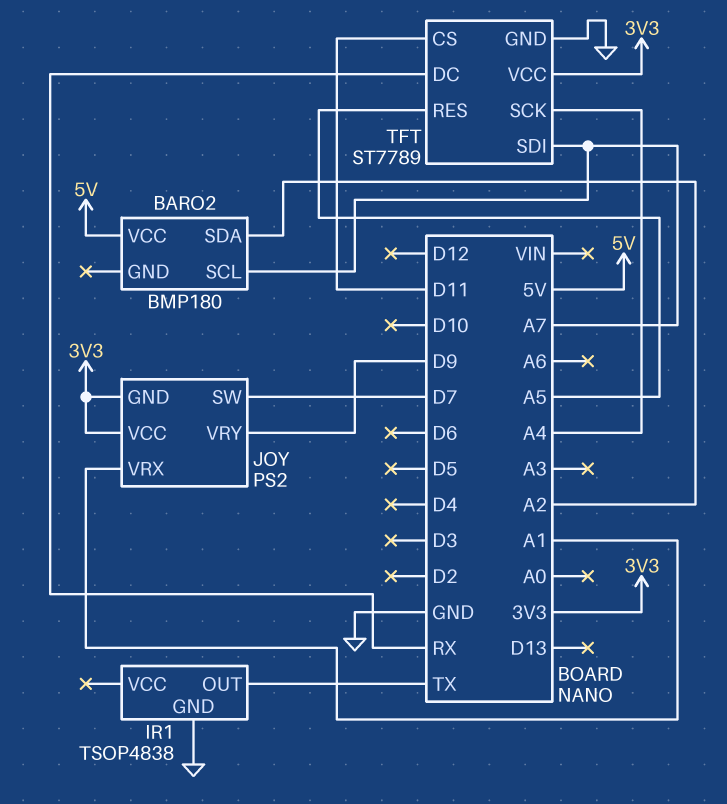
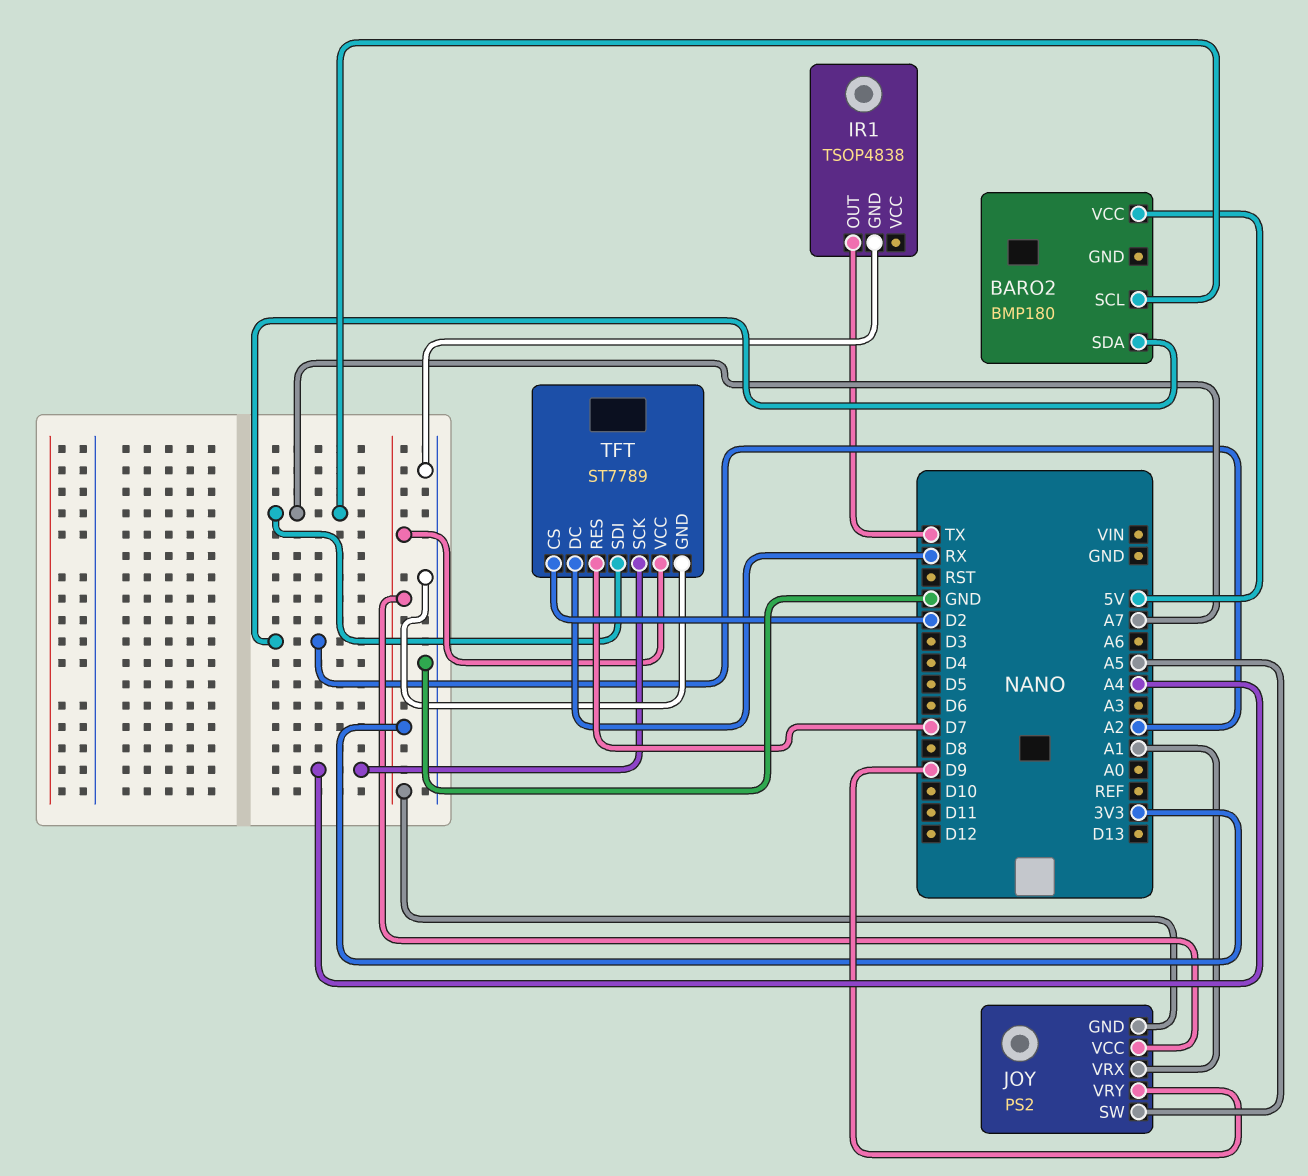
JOY pin SW: D7 -> A5
TFT pin CS: D11 -> D2
TFT pin RES: A5 -> D7

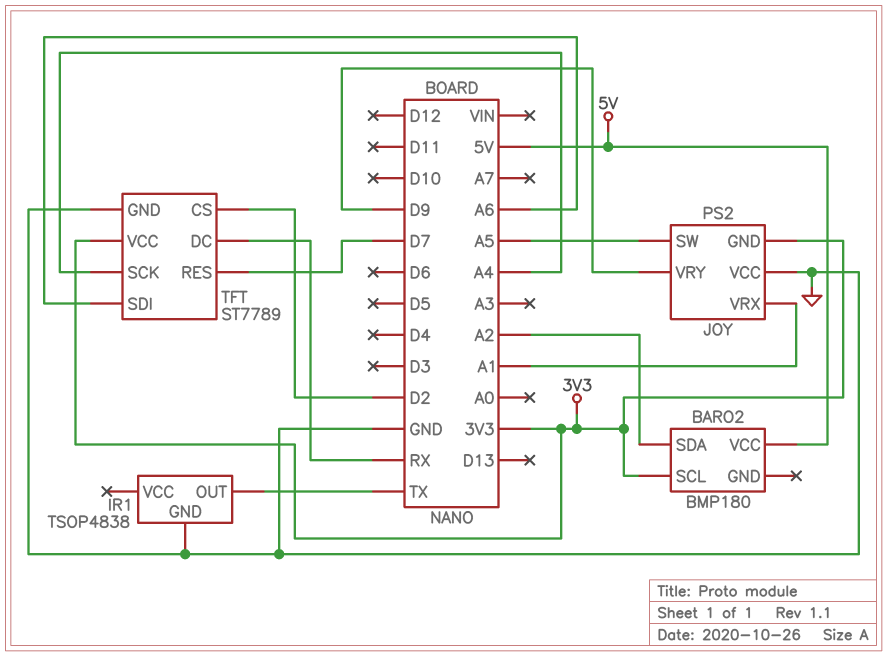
BARO2 pin SCL: A7 -> 3V3
JOY pin VCC: 3V3 -> GND
TFT pin SDI: A7 -> A6

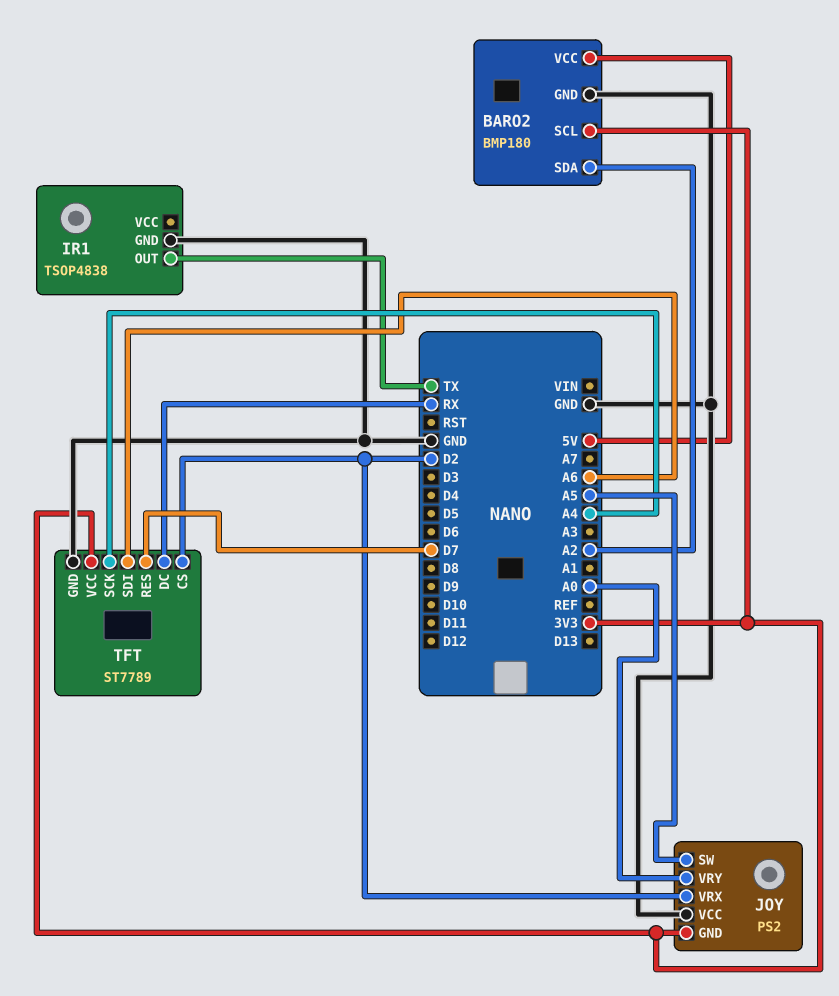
BARO2 pin GND: none -> GND
JOY pin VRX: A1 -> D2
JOY pin VRY: D9 -> A0

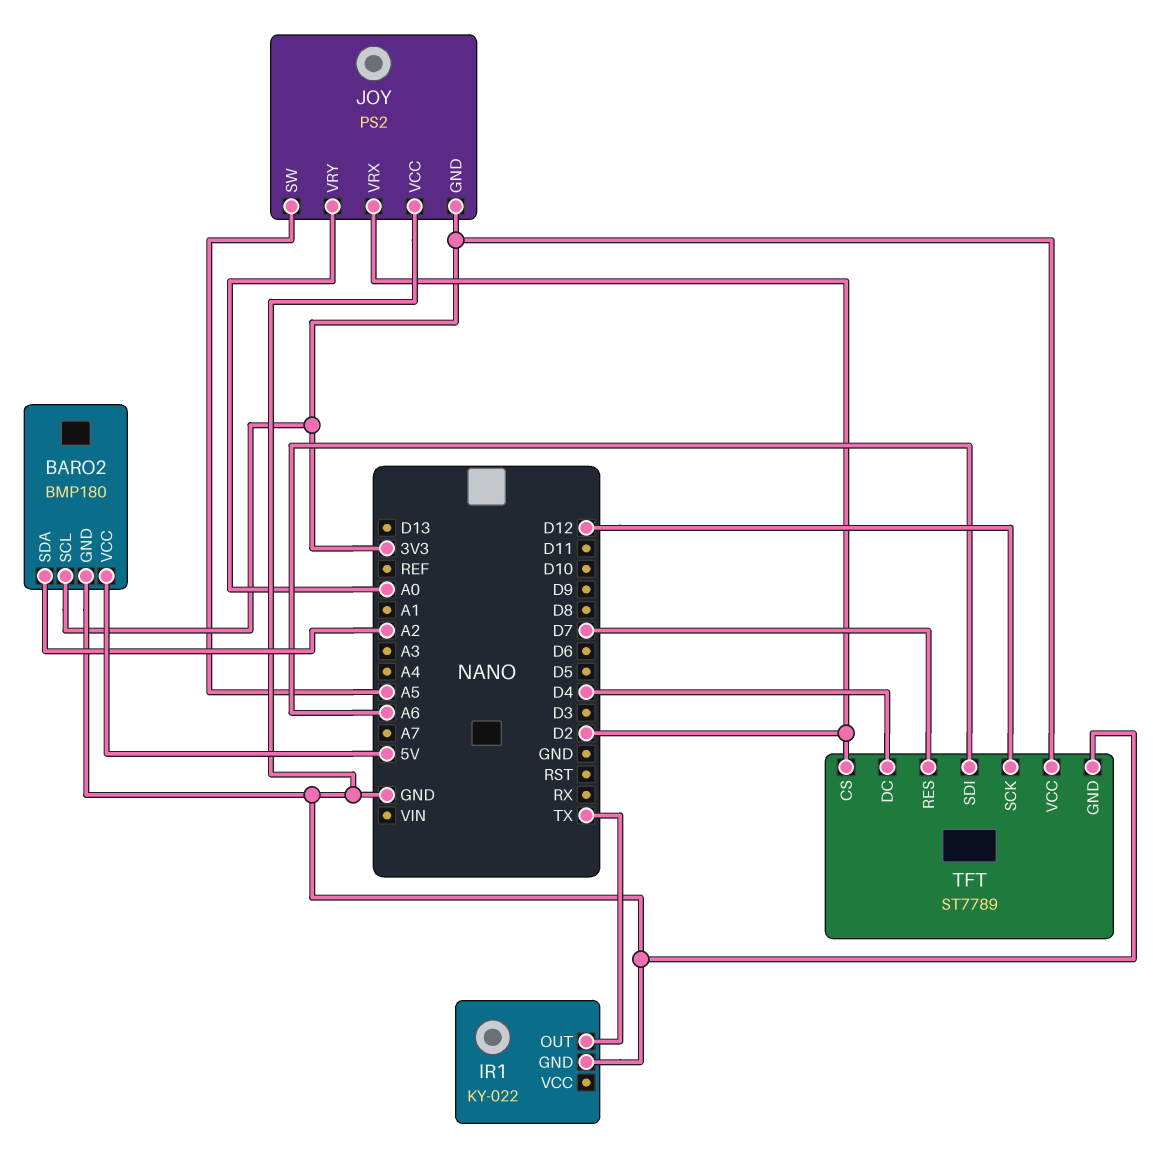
IR1: TSOP4838 -> KY-022
TFT pin DC: RX -> D4
TFT pin SCK: A4 -> D12

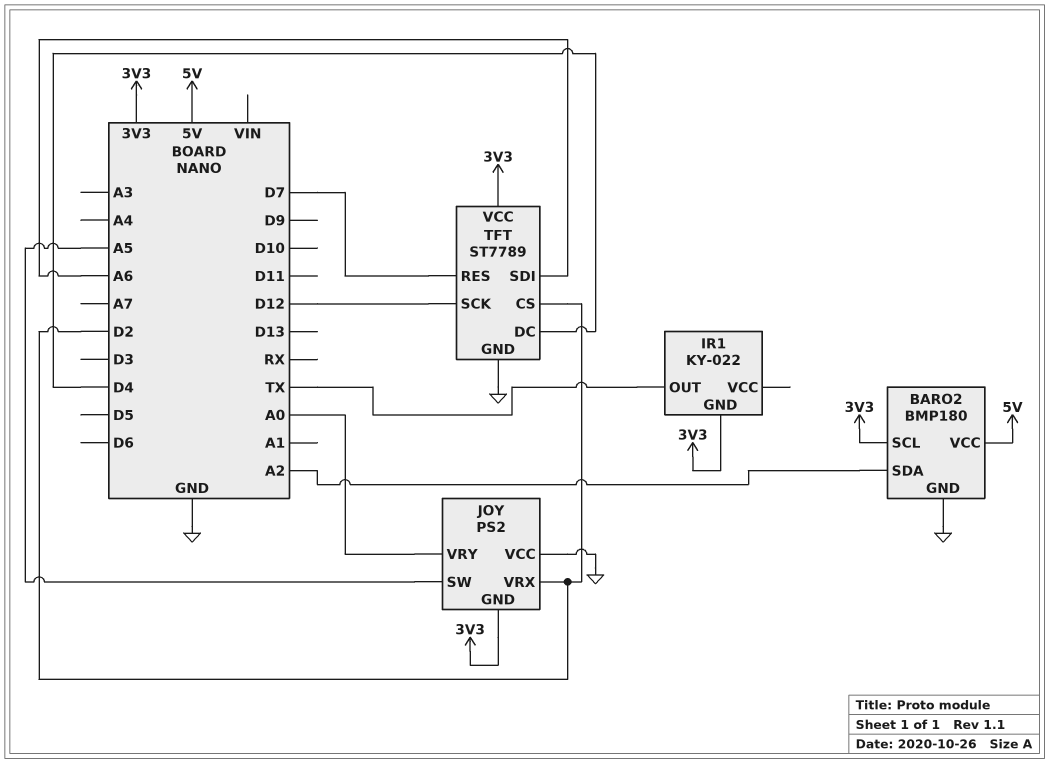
IR1 pin GND: GND -> 3V3

